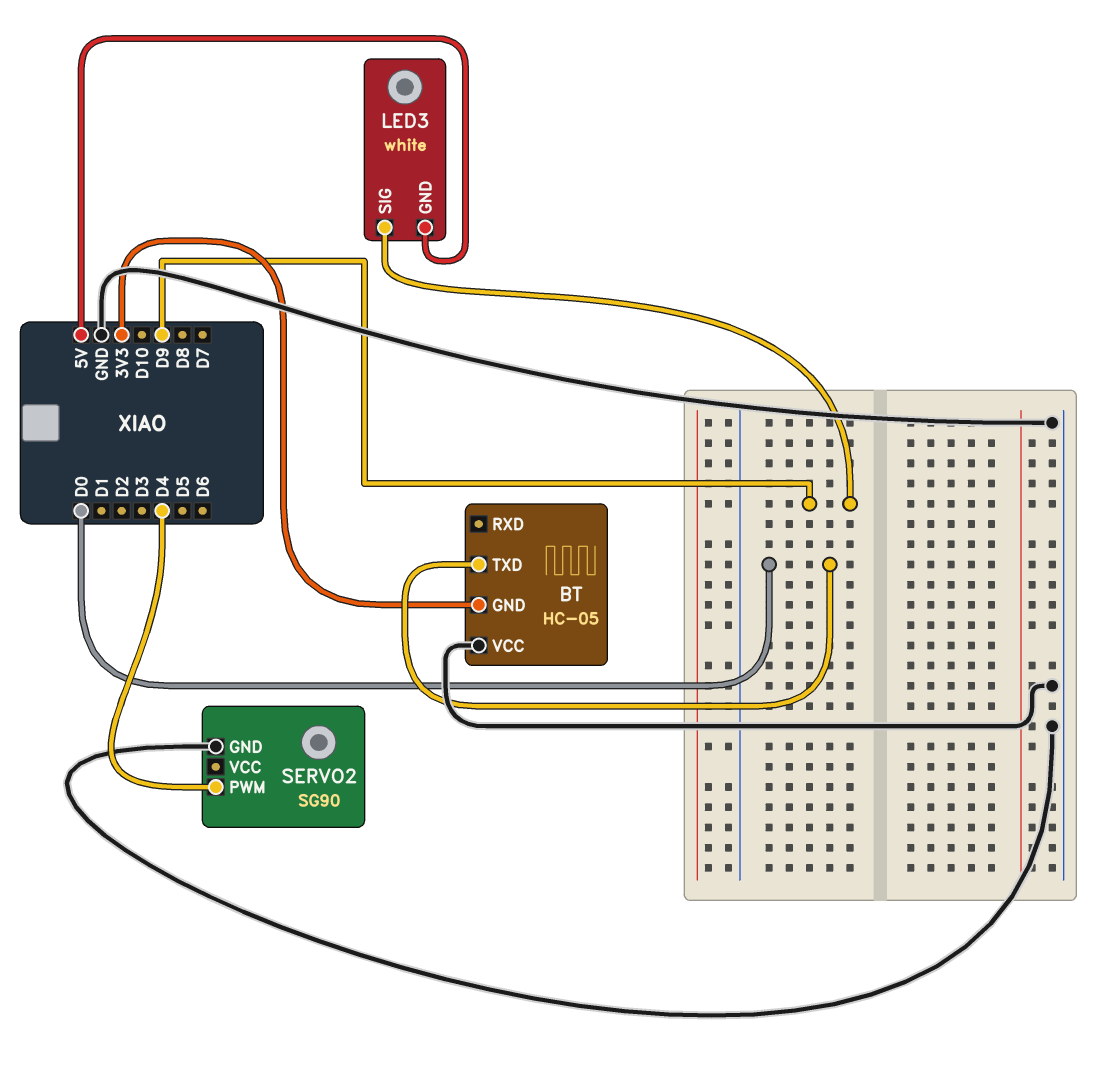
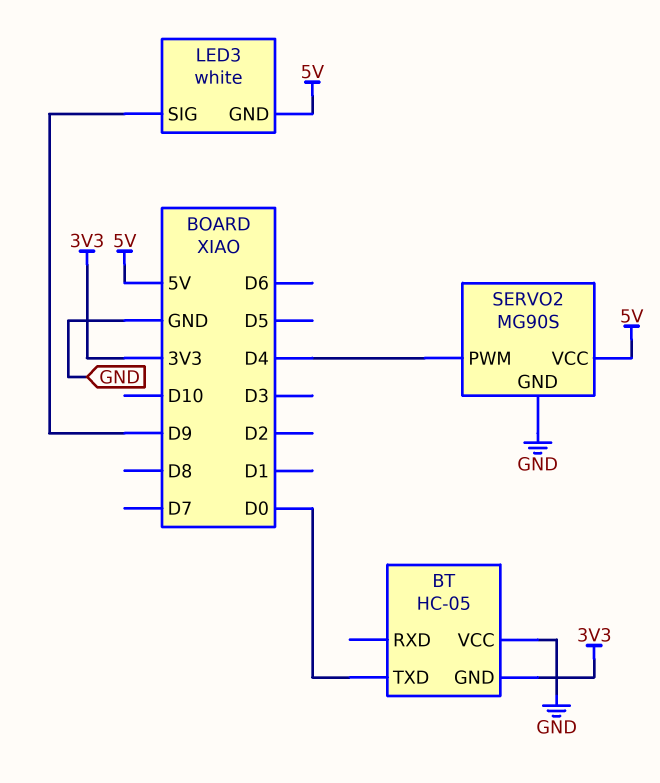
SERVO2: SG90 -> MG90S
SERVO2 pin VCC: none -> 5V

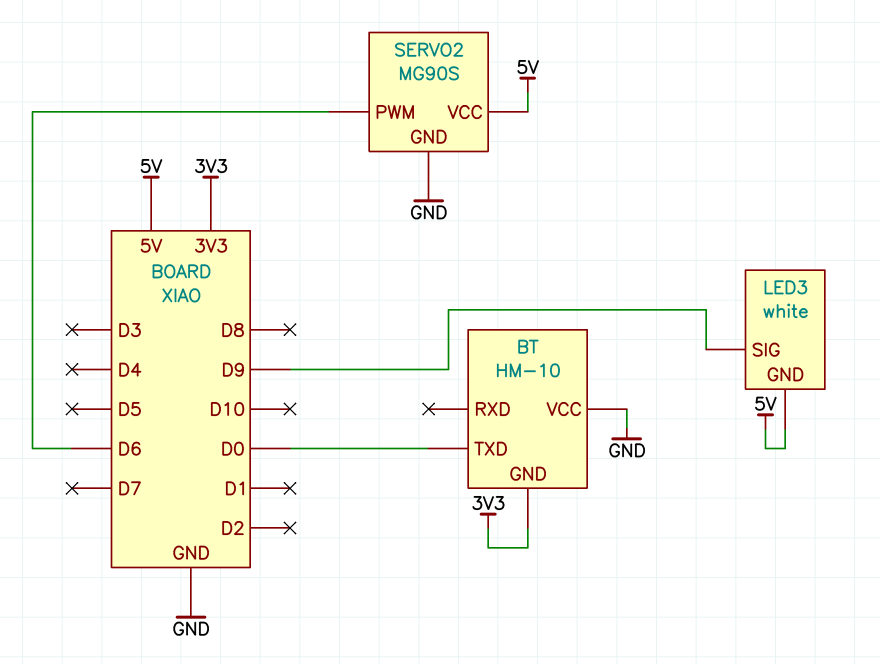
BT: HC-05 -> HM-10
SERVO2 pin PWM: D4 -> D6

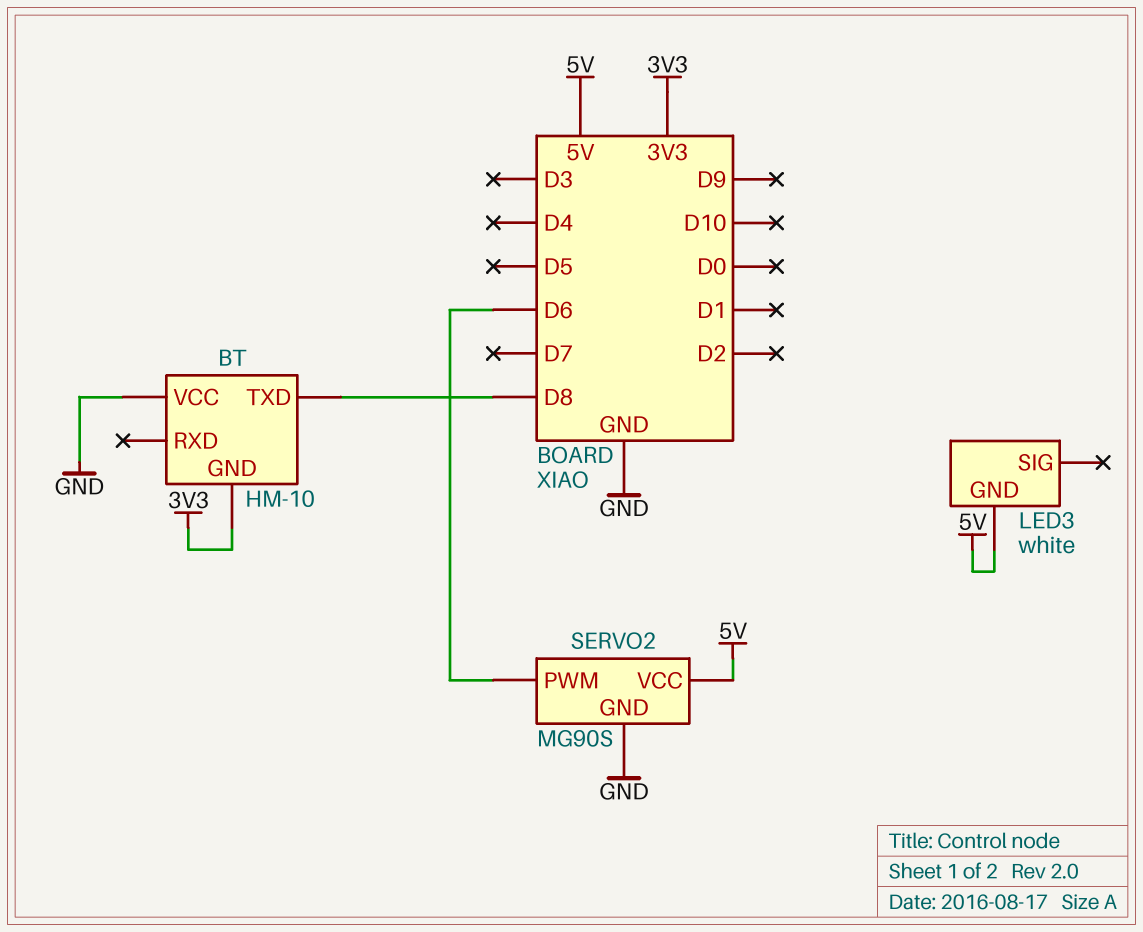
BT pin TXD: D0 -> D8
LED3 pin SIG: D9 -> none

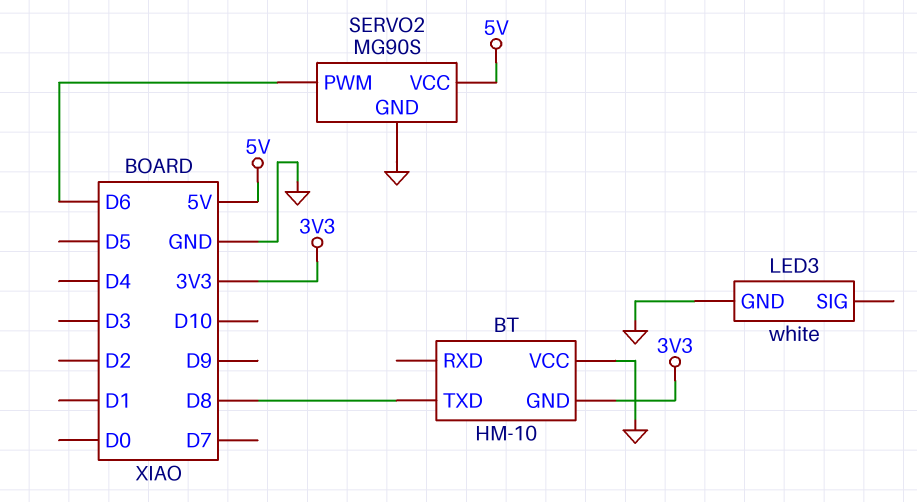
LED3 pin GND: 5V -> GND

